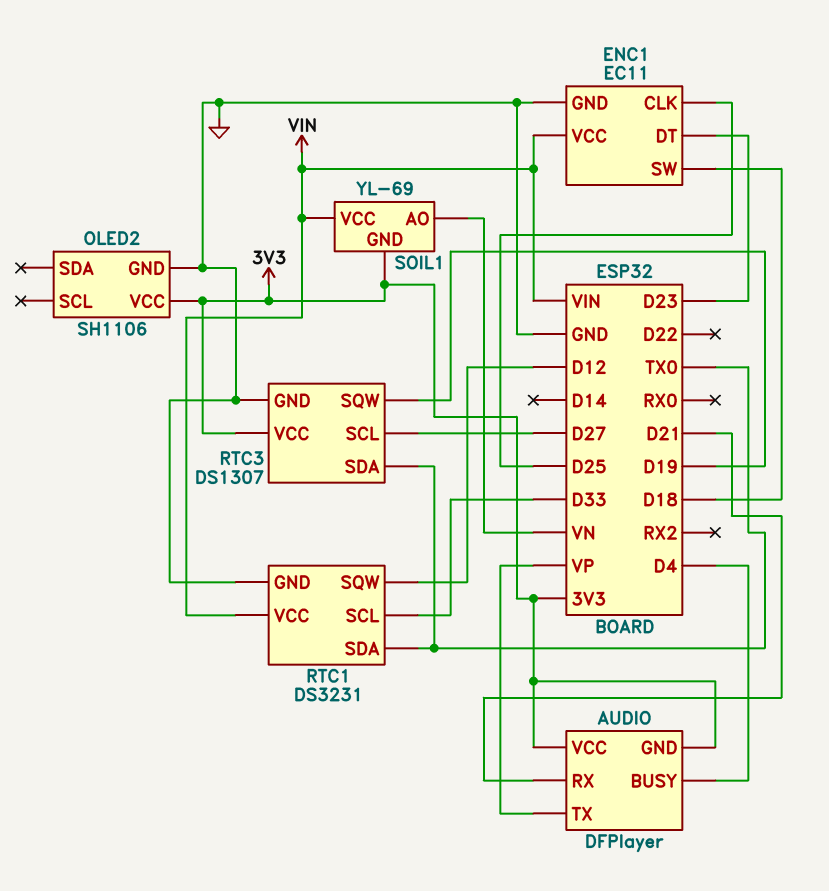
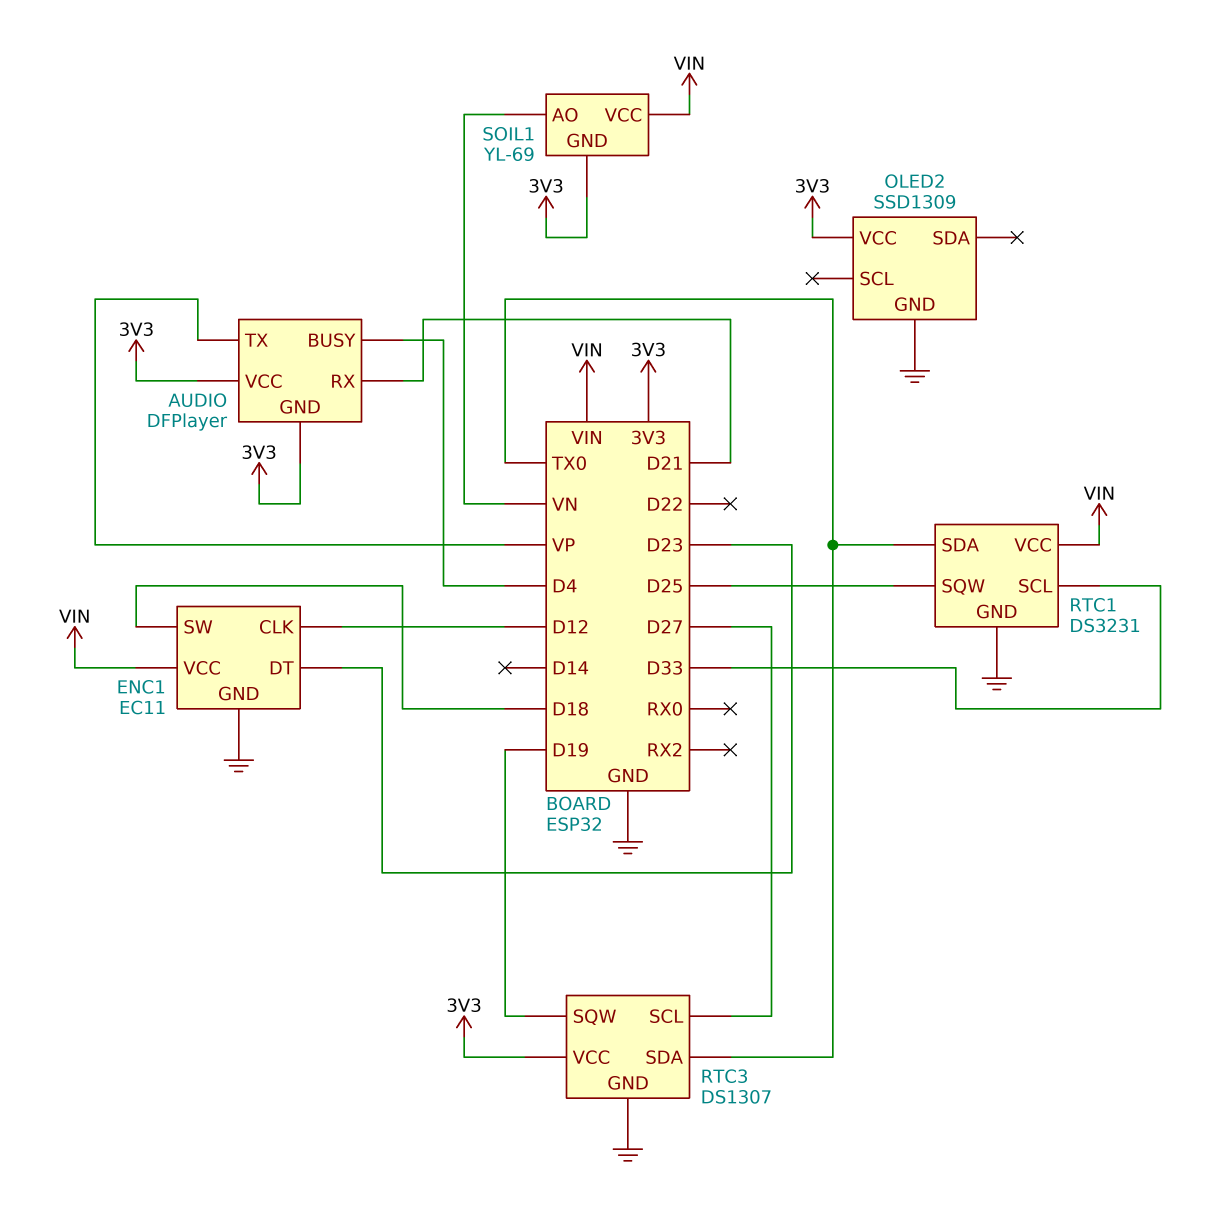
ENC1 pin CLK: D25 -> D12
OLED2: SH1106 -> SSD1309
RTC1 pin SQW: D12 -> D25

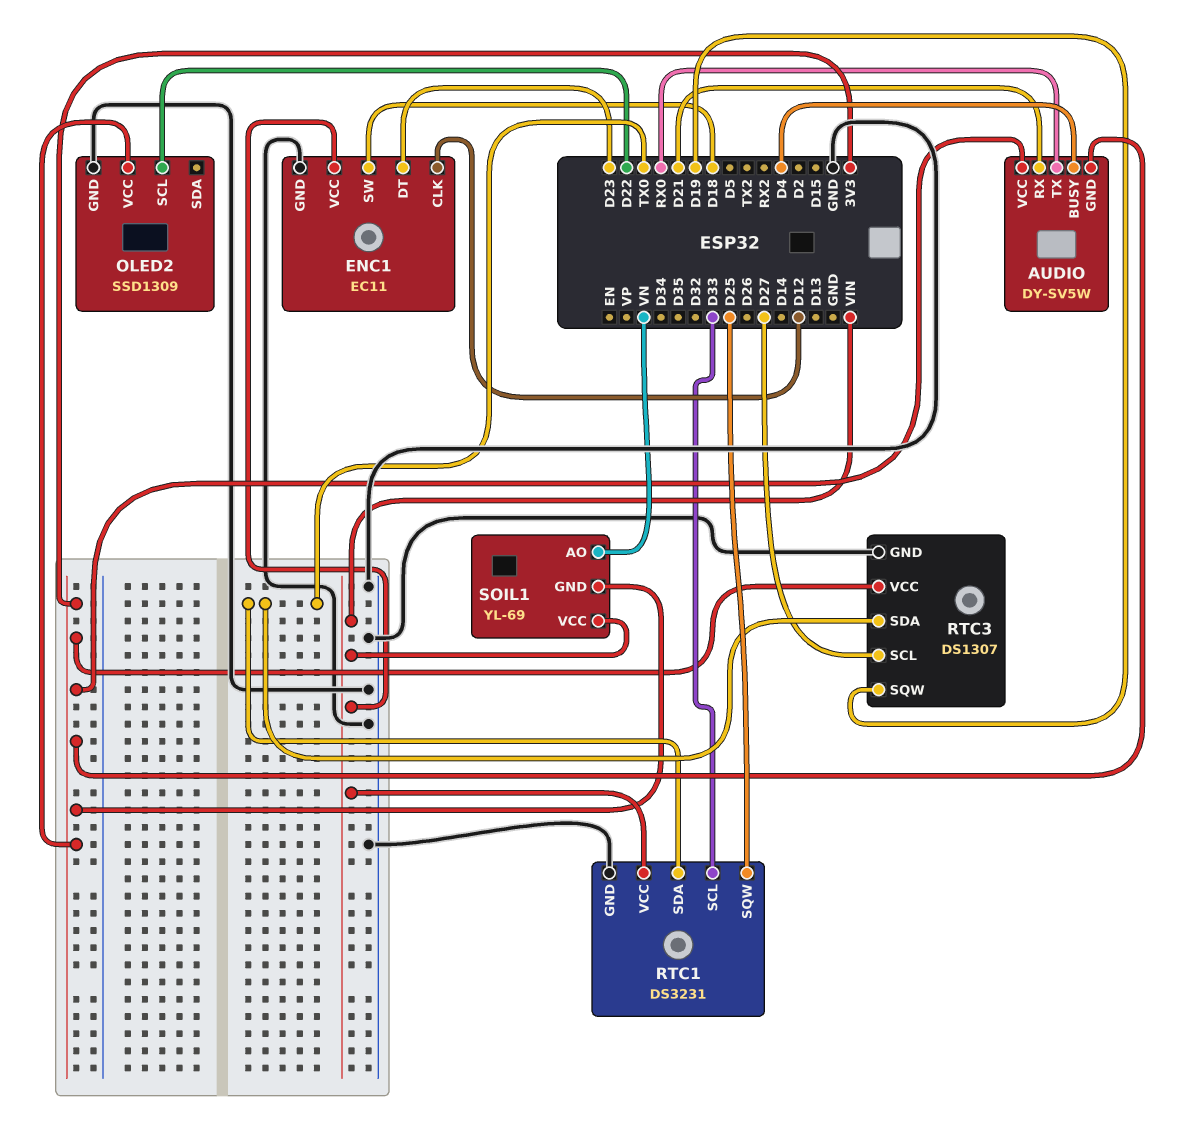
AUDIO: DFPlayer -> DY-SV5W
AUDIO pin TX: VP -> RX0
OLED2 pin SCL: none -> D22

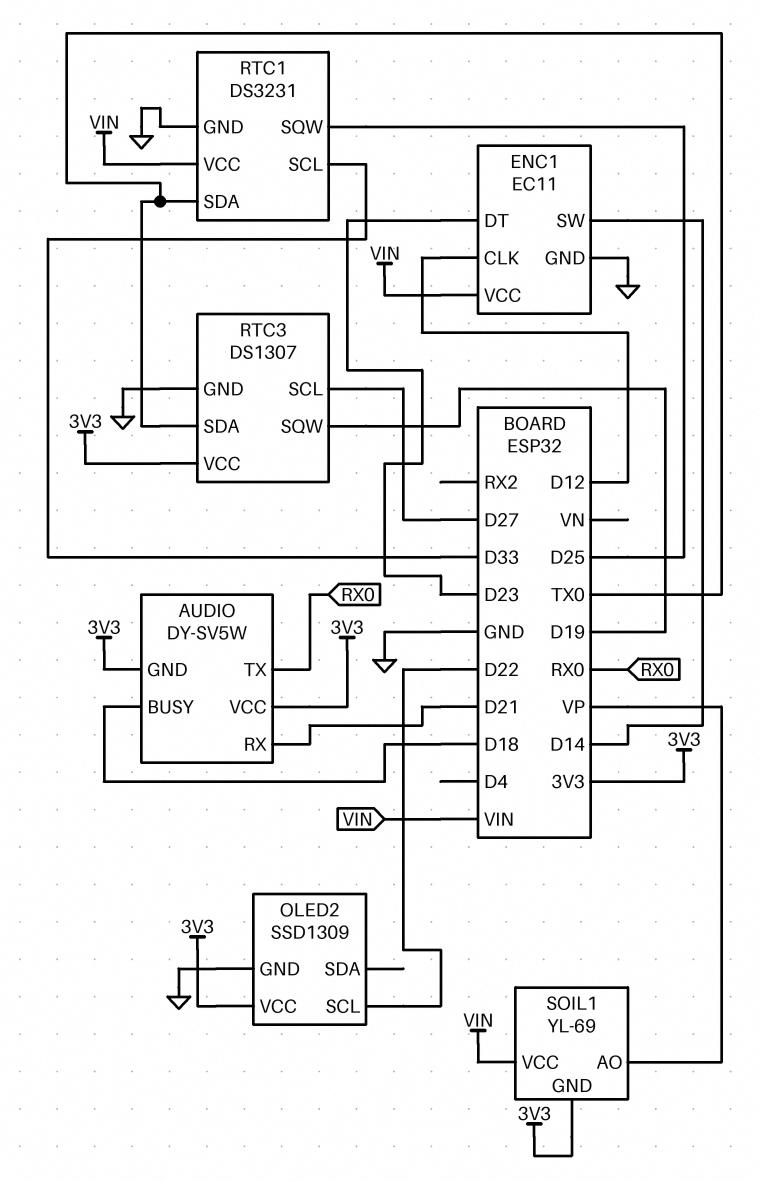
AUDIO pin BUSY: D4 -> D18
ENC1 pin SW: D18 -> D14
SOIL1 pin AO: VN -> VP

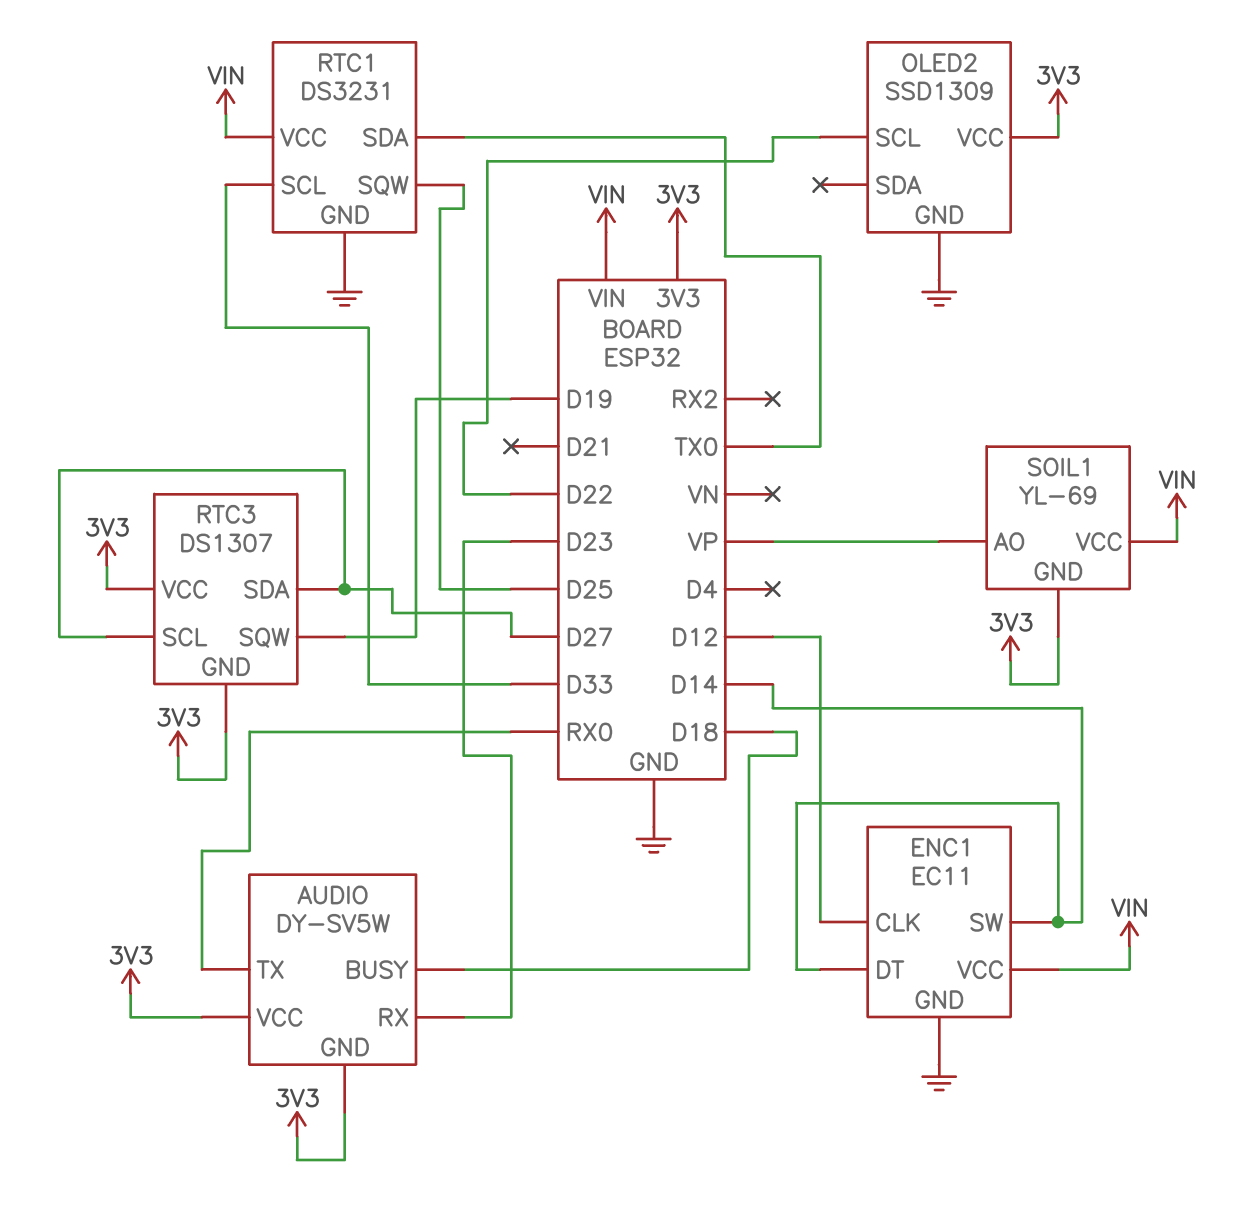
AUDIO pin RX: D21 -> D23
ENC1 pin DT: D23 -> D14
RTC3 pin GND: GND -> 3V3
RTC3 pin SDA: TX0 -> D27

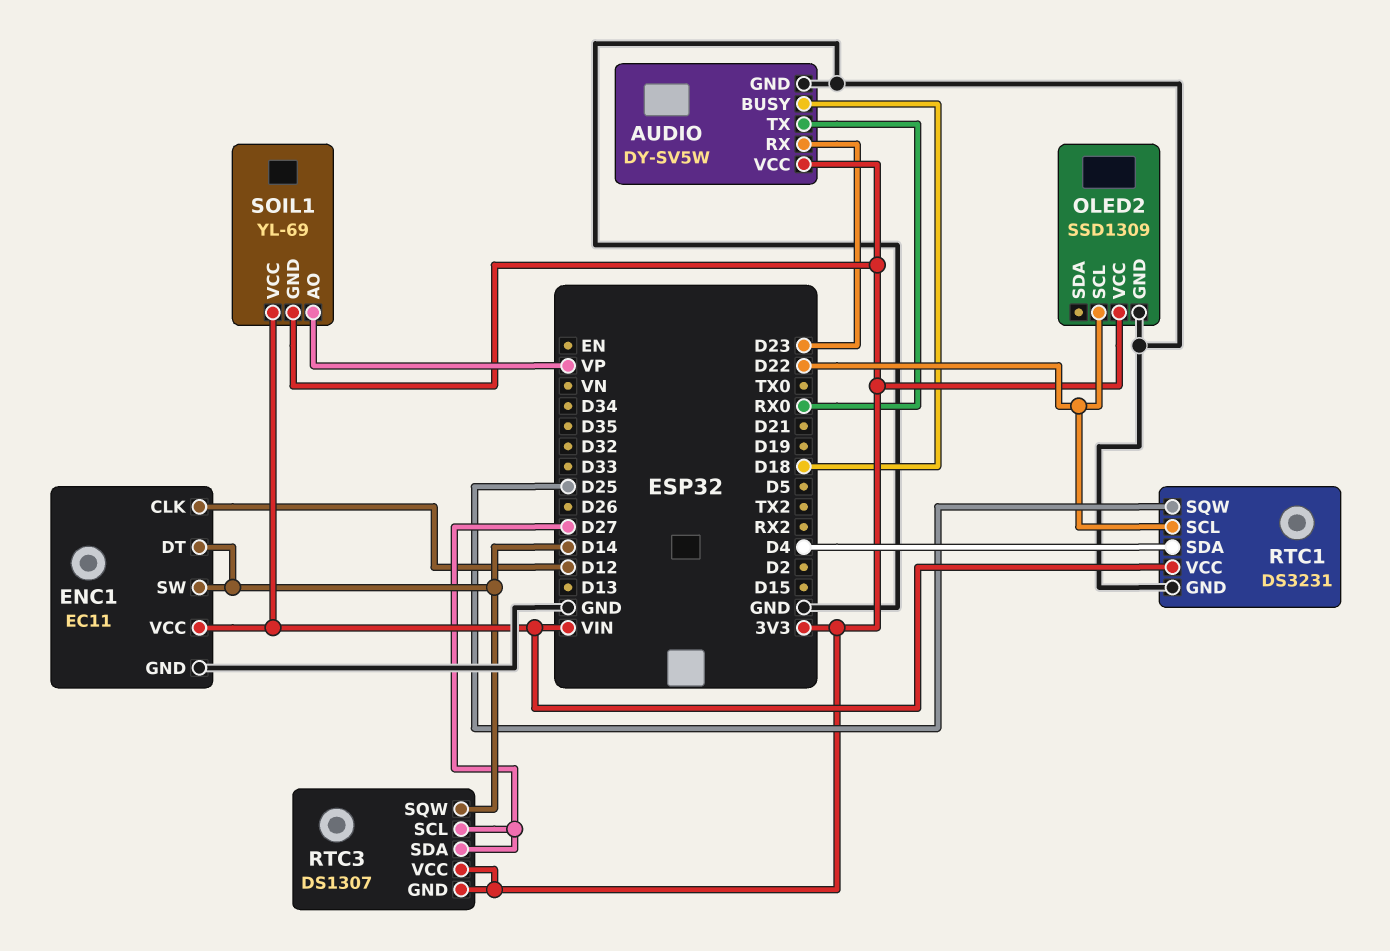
AUDIO pin GND: 3V3 -> GND
RTC1 pin SCL: D33 -> D22
RTC1 pin SDA: TX0 -> D4
RTC3 pin SQW: D19 -> D14

